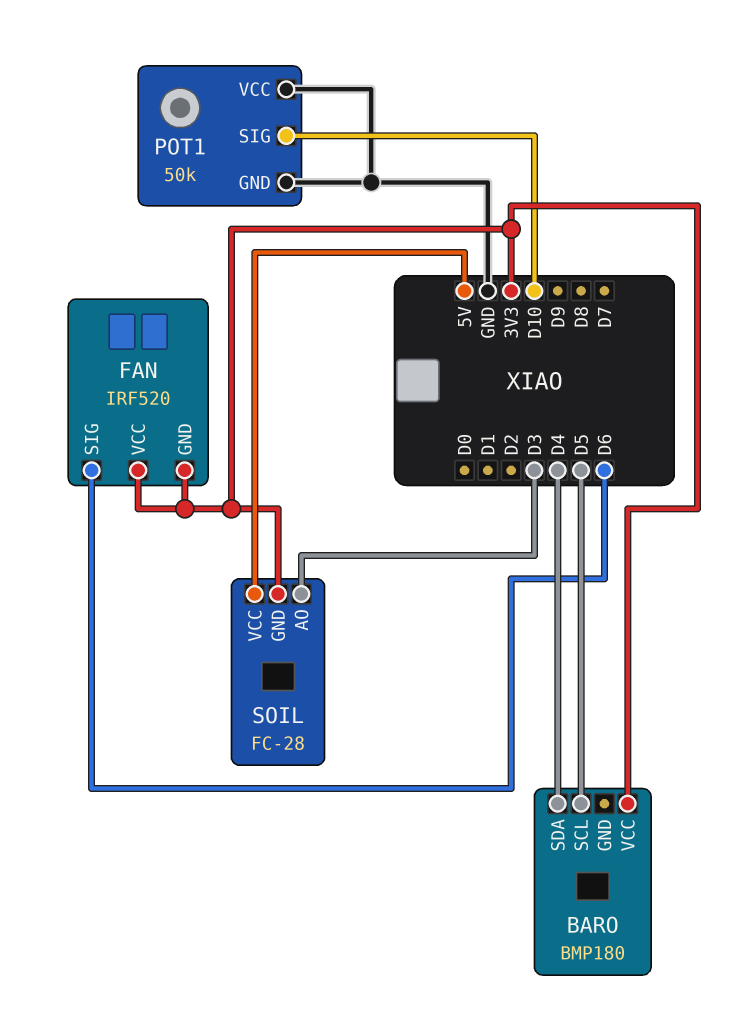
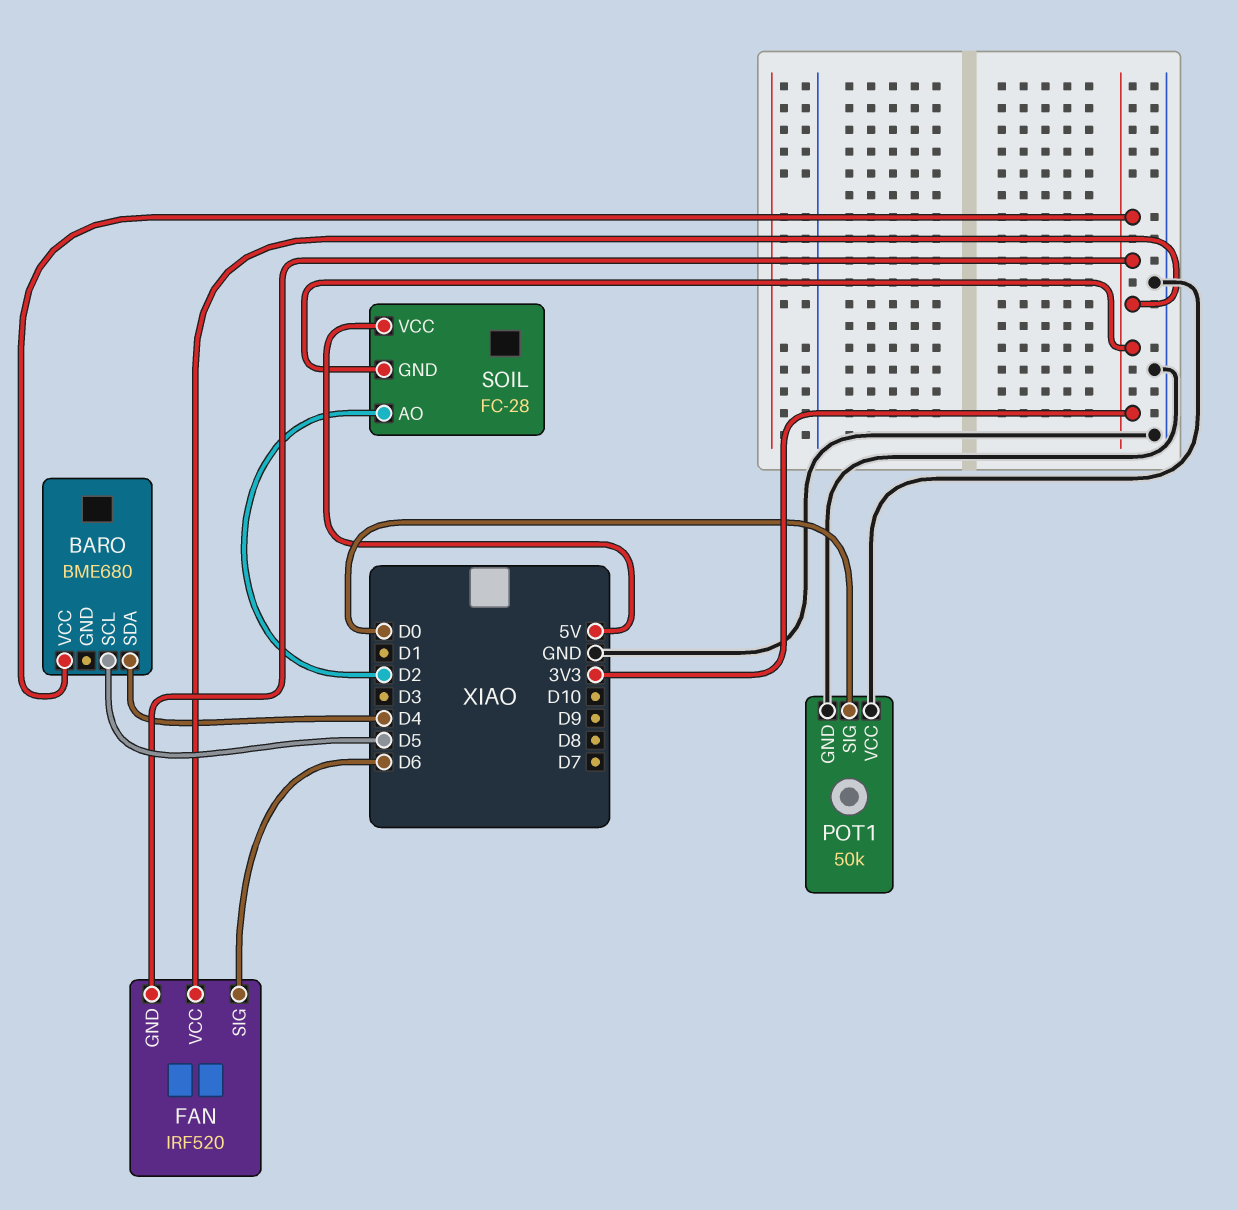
BARO: BMP180 -> BME680
POT1 pin SIG: D10 -> D0
SOIL pin AO: D3 -> D2

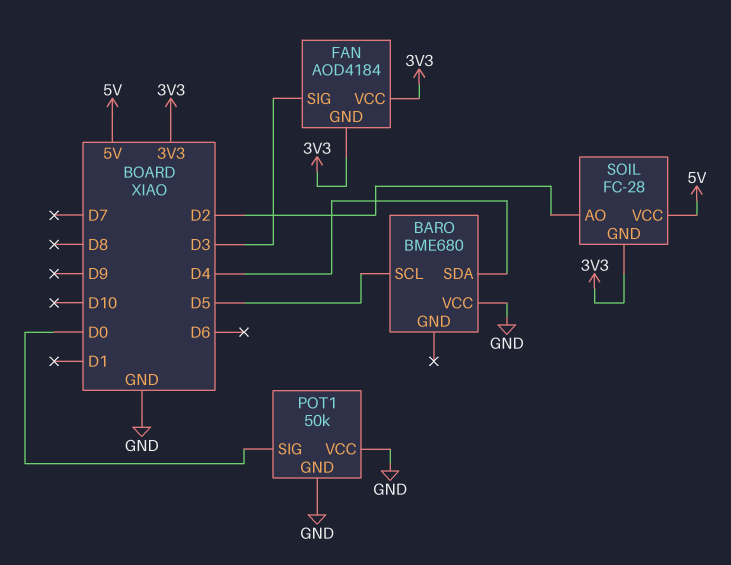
BARO pin VCC: 3V3 -> GND
FAN: IRF520 -> AOD4184
FAN pin SIG: D6 -> D3

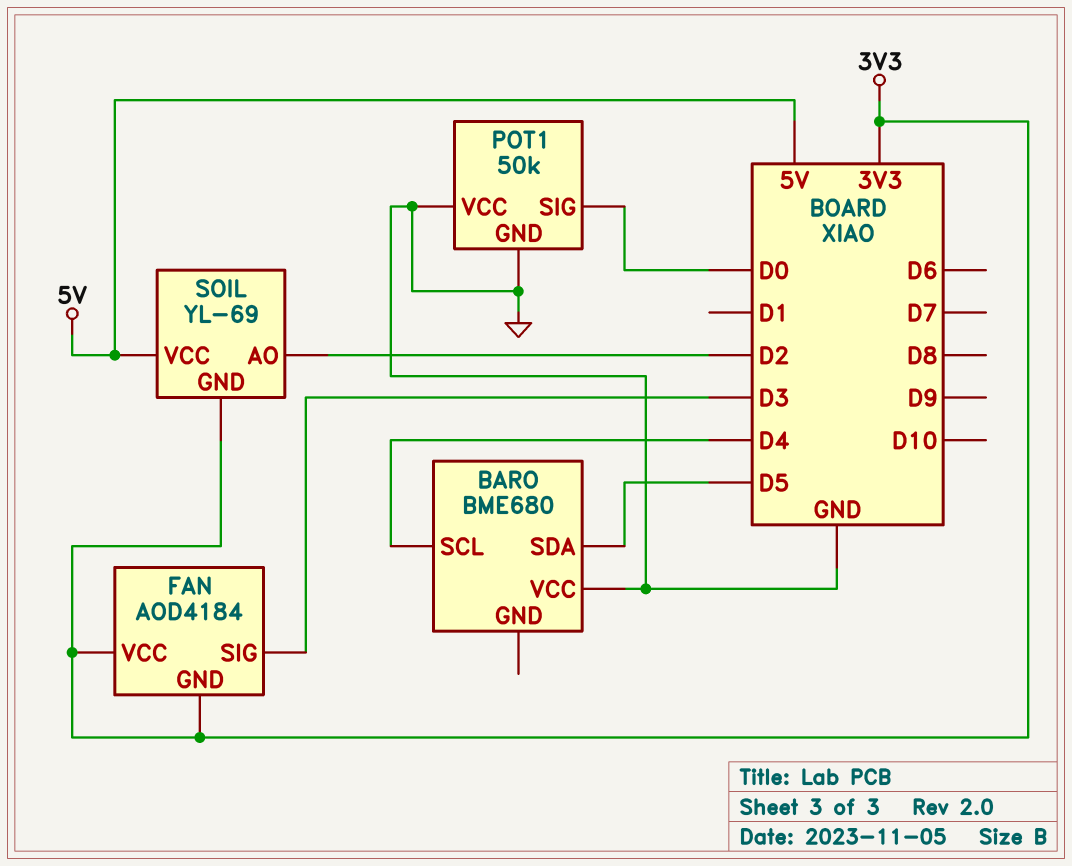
BARO pin SCL: D5 -> D4
BARO pin SDA: D4 -> D5
SOIL: FC-28 -> YL-69

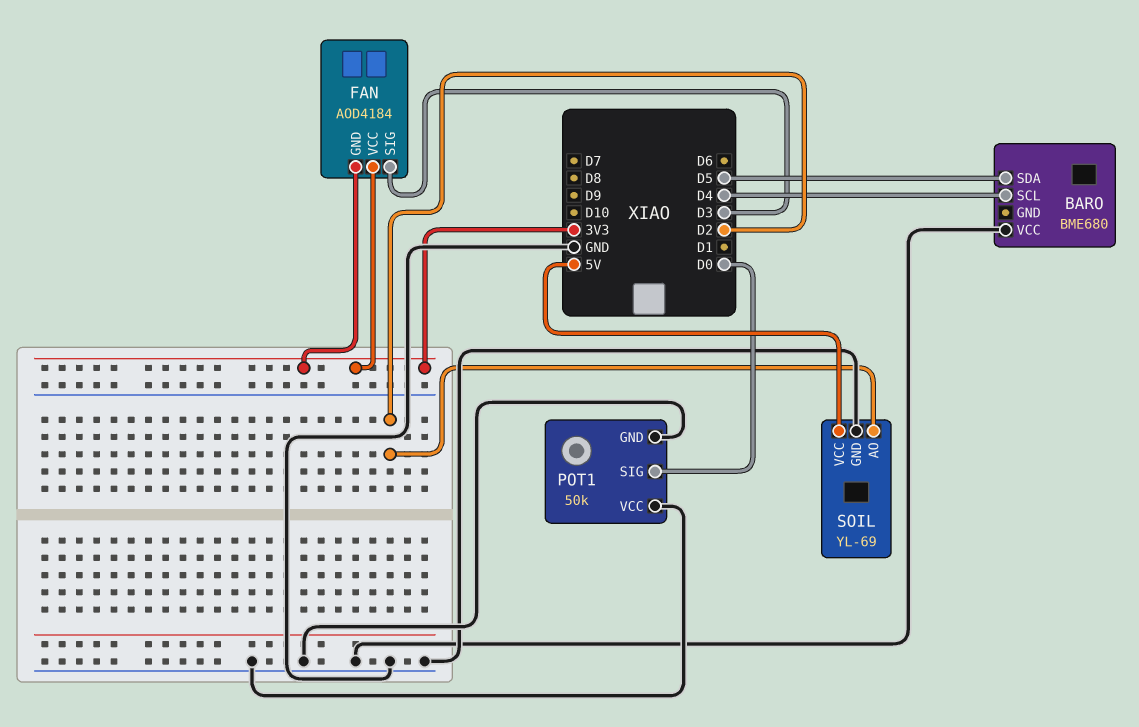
SOIL pin GND: 3V3 -> GND

